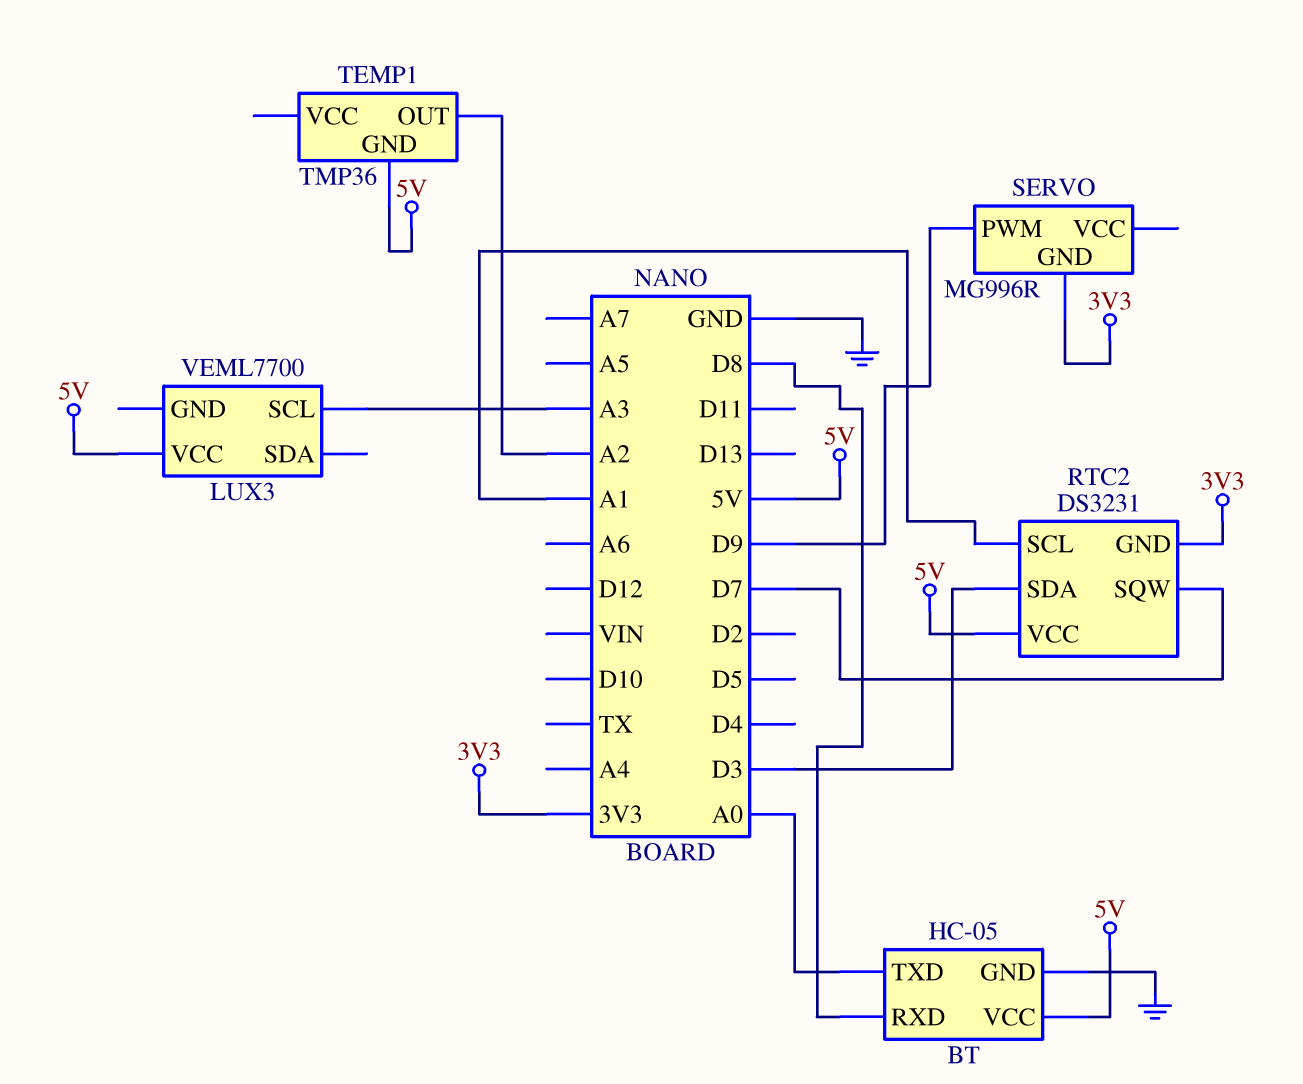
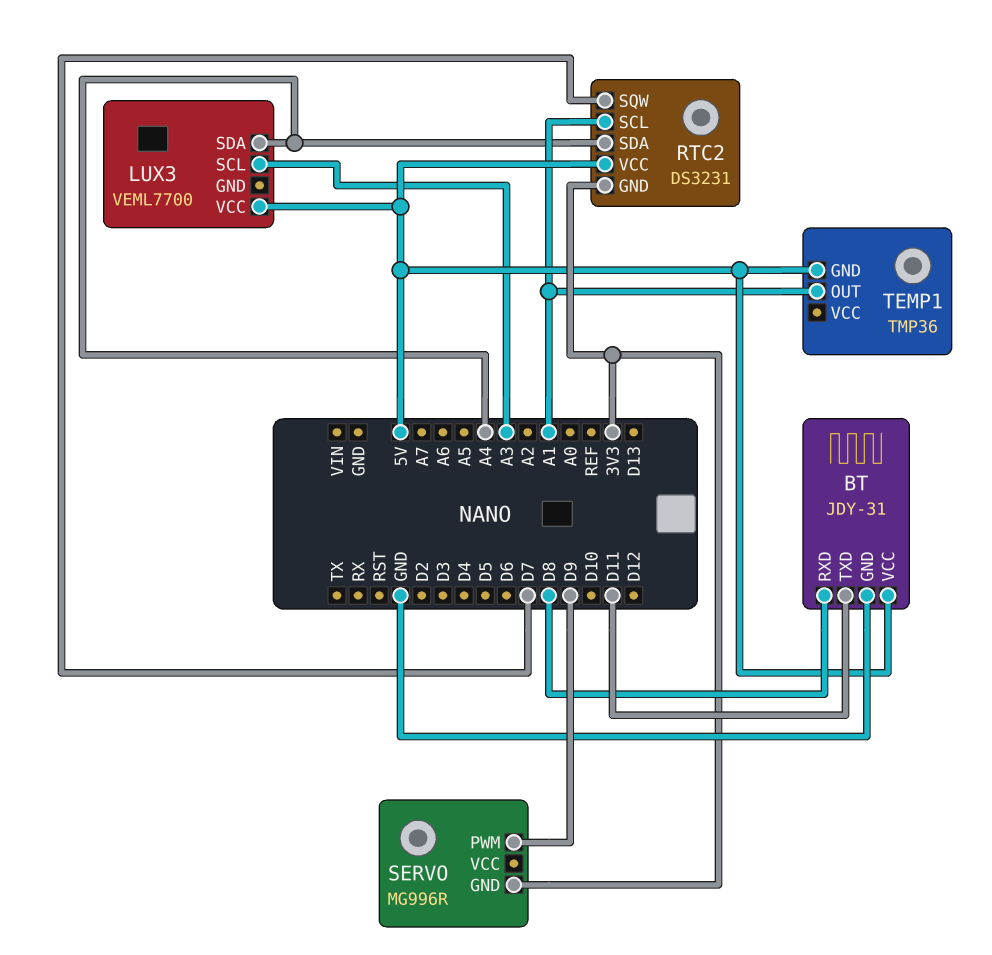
BT: HC-05 -> JDY-31
BT pin TXD: A0 -> D11
LUX3 pin SDA: none -> A4
RTC2 pin SDA: D3 -> A4
TEMP1 pin OUT: A2 -> A1

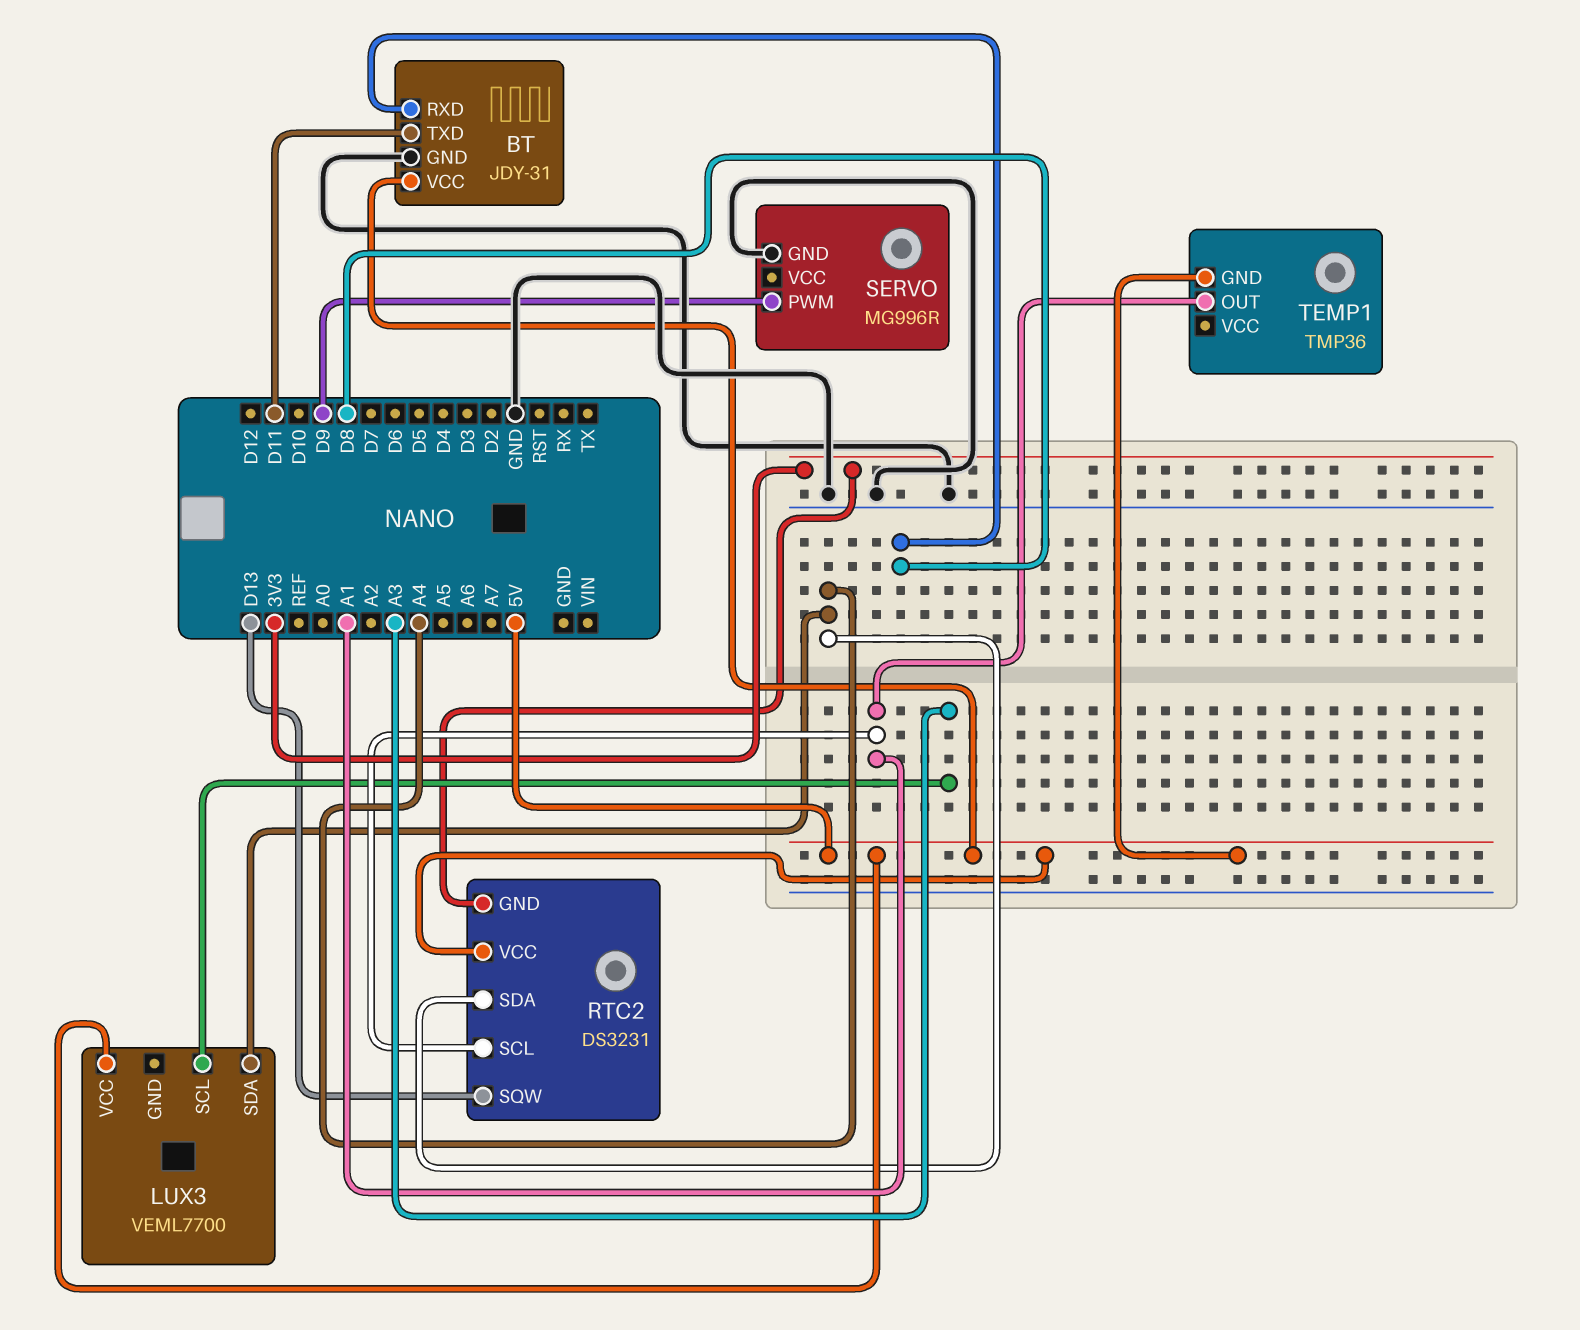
RTC2 pin SQW: D7 -> D13
SERVO pin GND: 3V3 -> GND

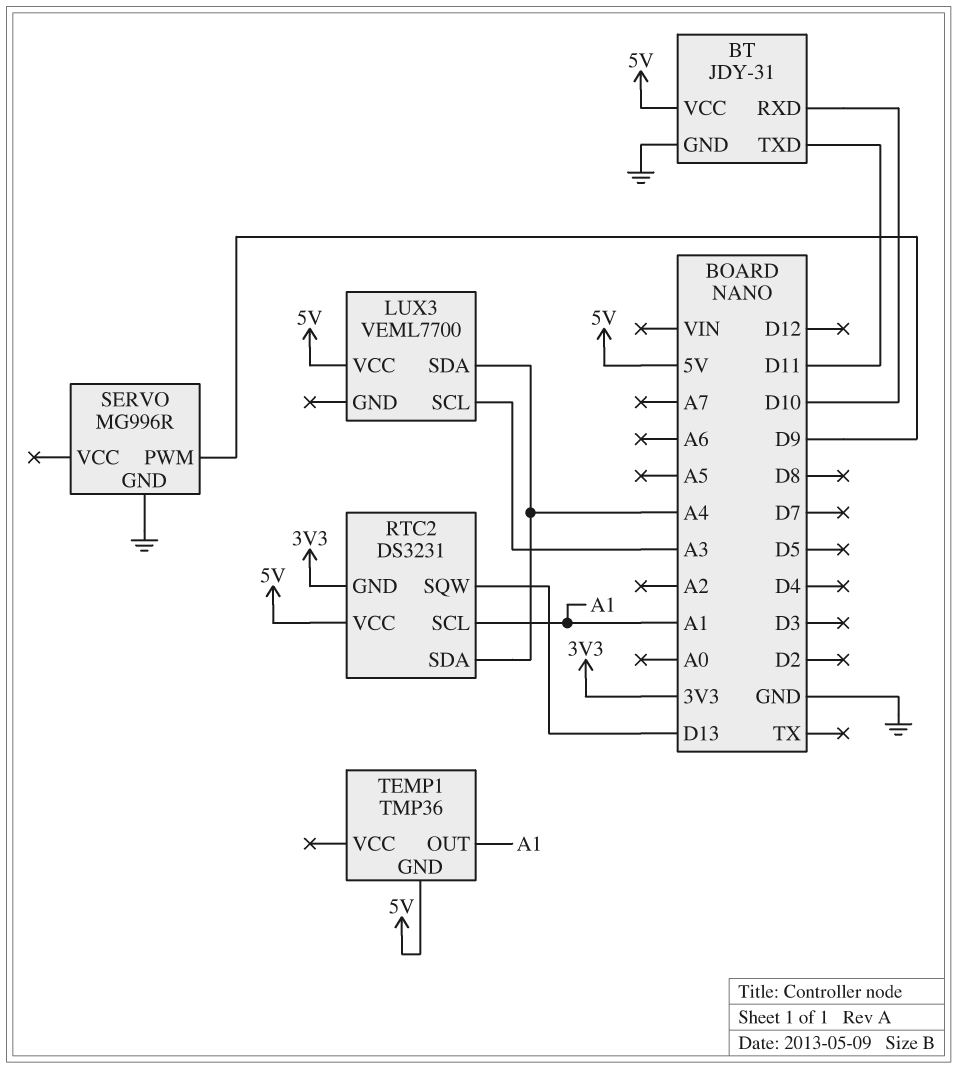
BT pin RXD: D8 -> D10

